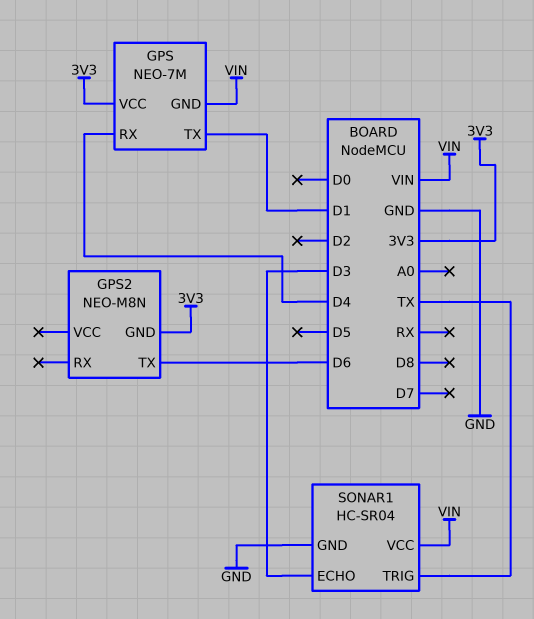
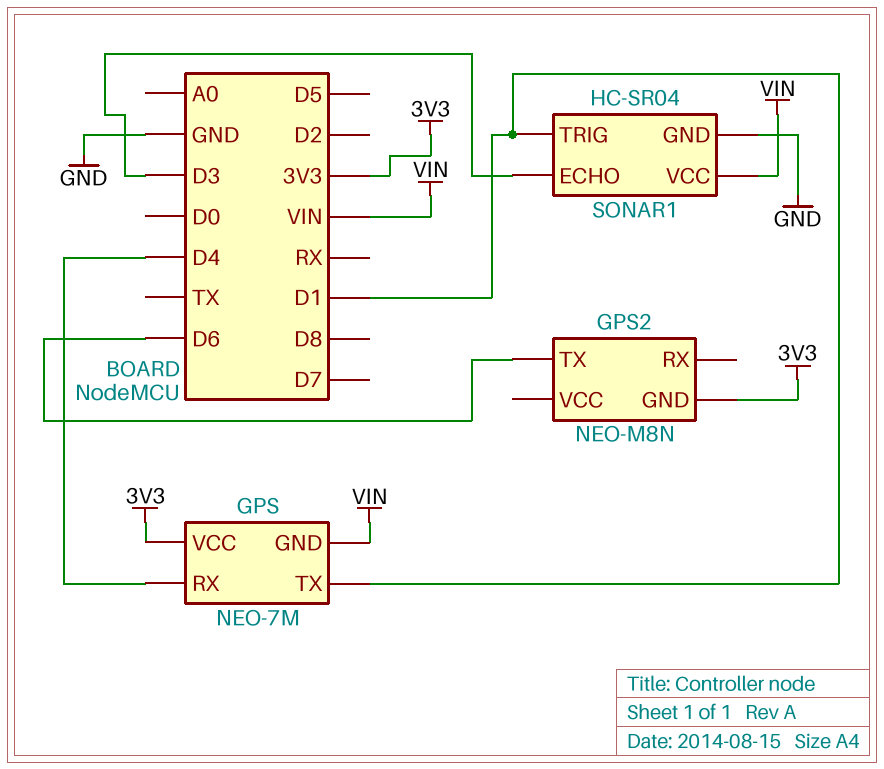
SONAR1 pin TRIG: TX -> D1

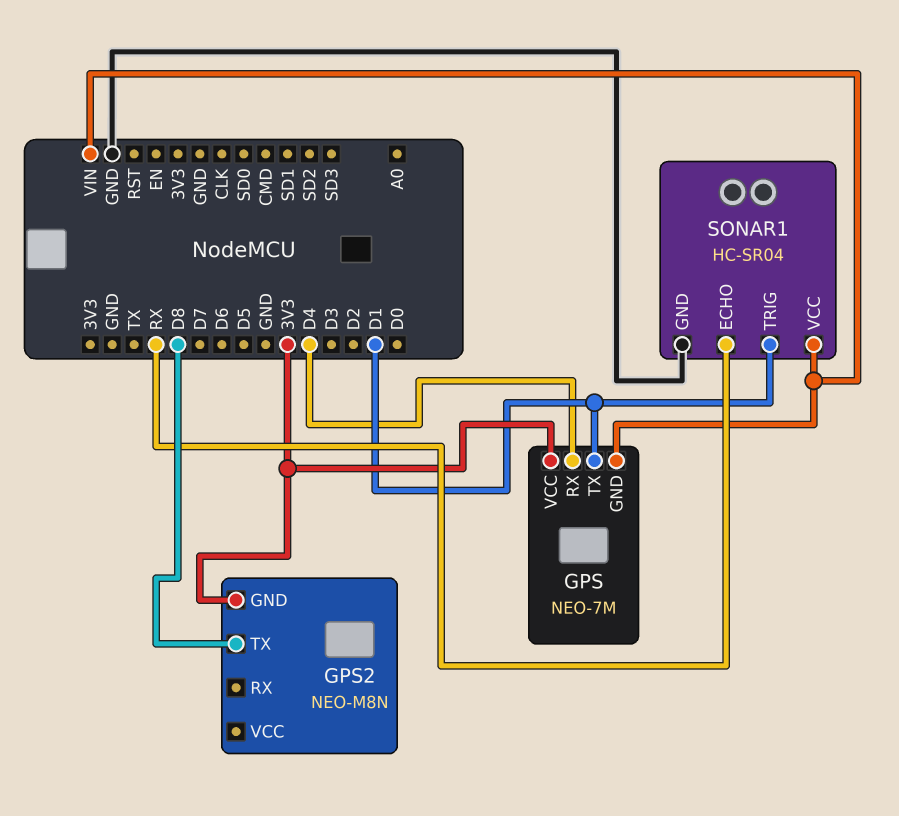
GPS2 pin TX: D6 -> D8
SONAR1 pin ECHO: D3 -> RX

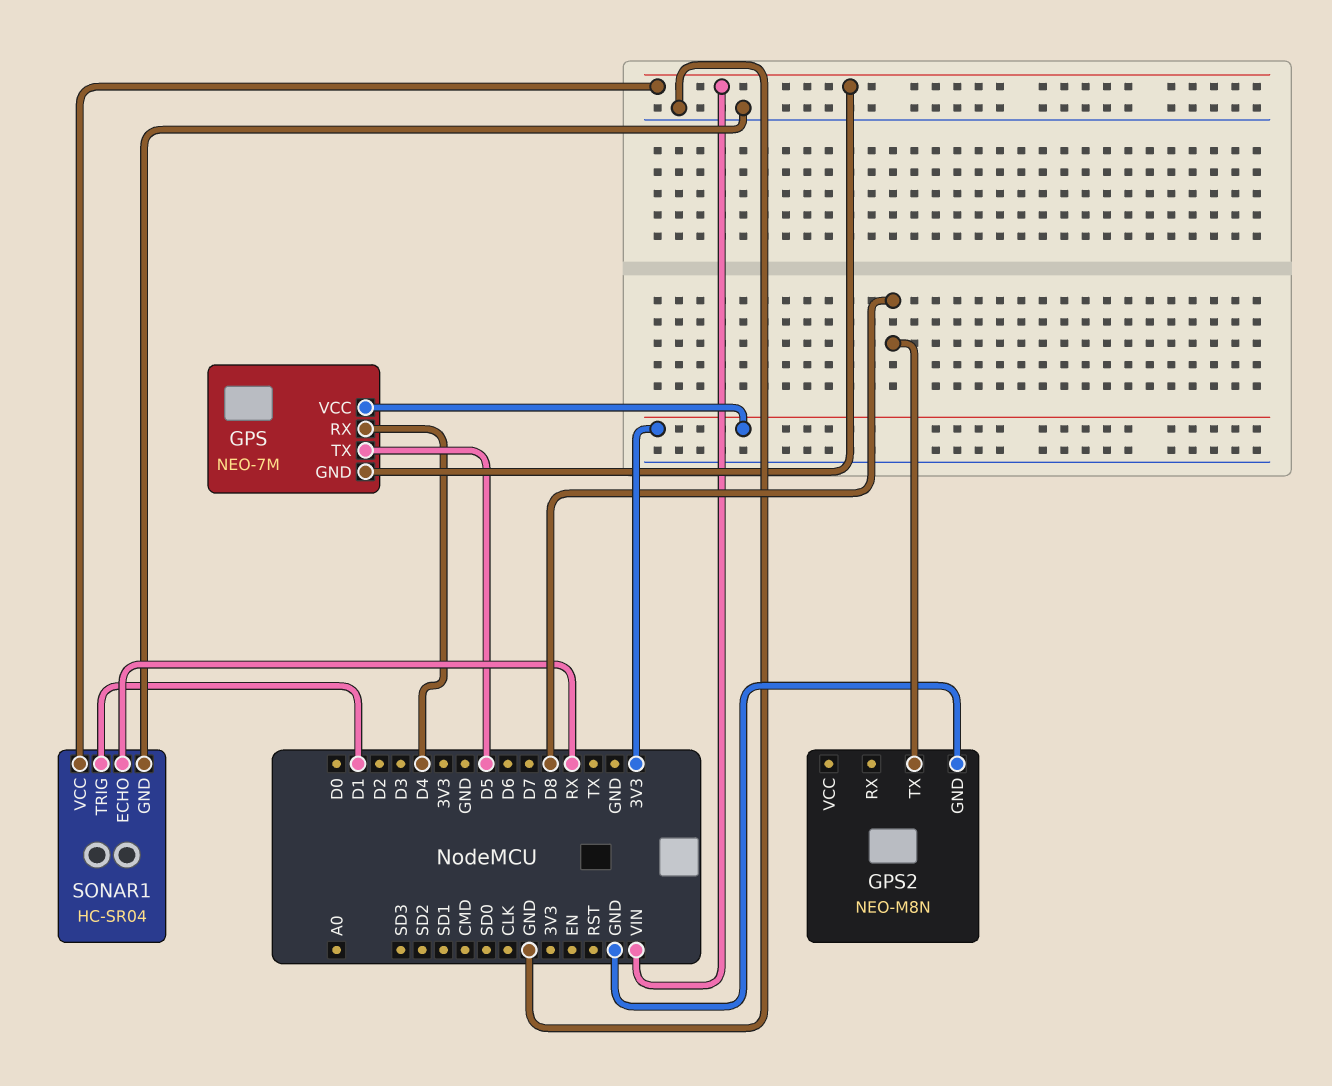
GPS pin TX: D1 -> D5
GPS2 pin GND: 3V3 -> GND

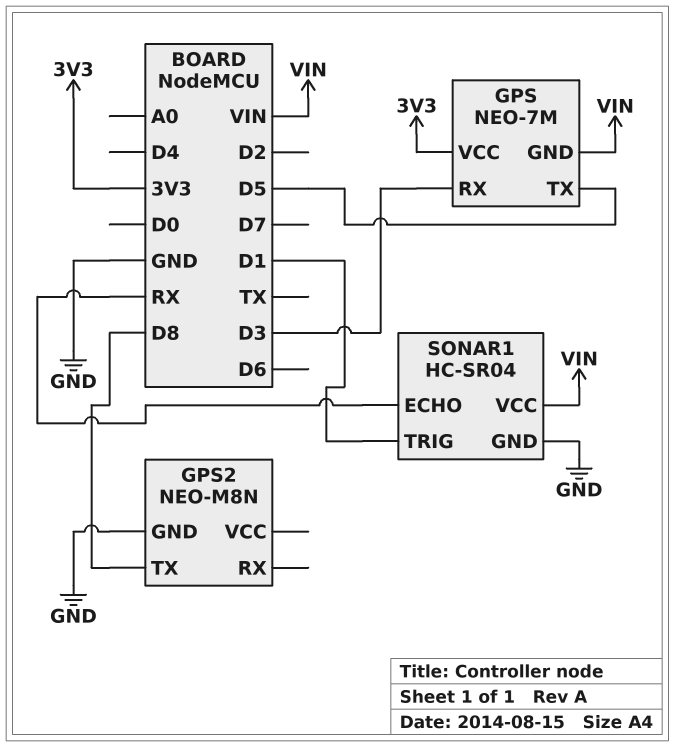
GPS pin RX: D4 -> D3

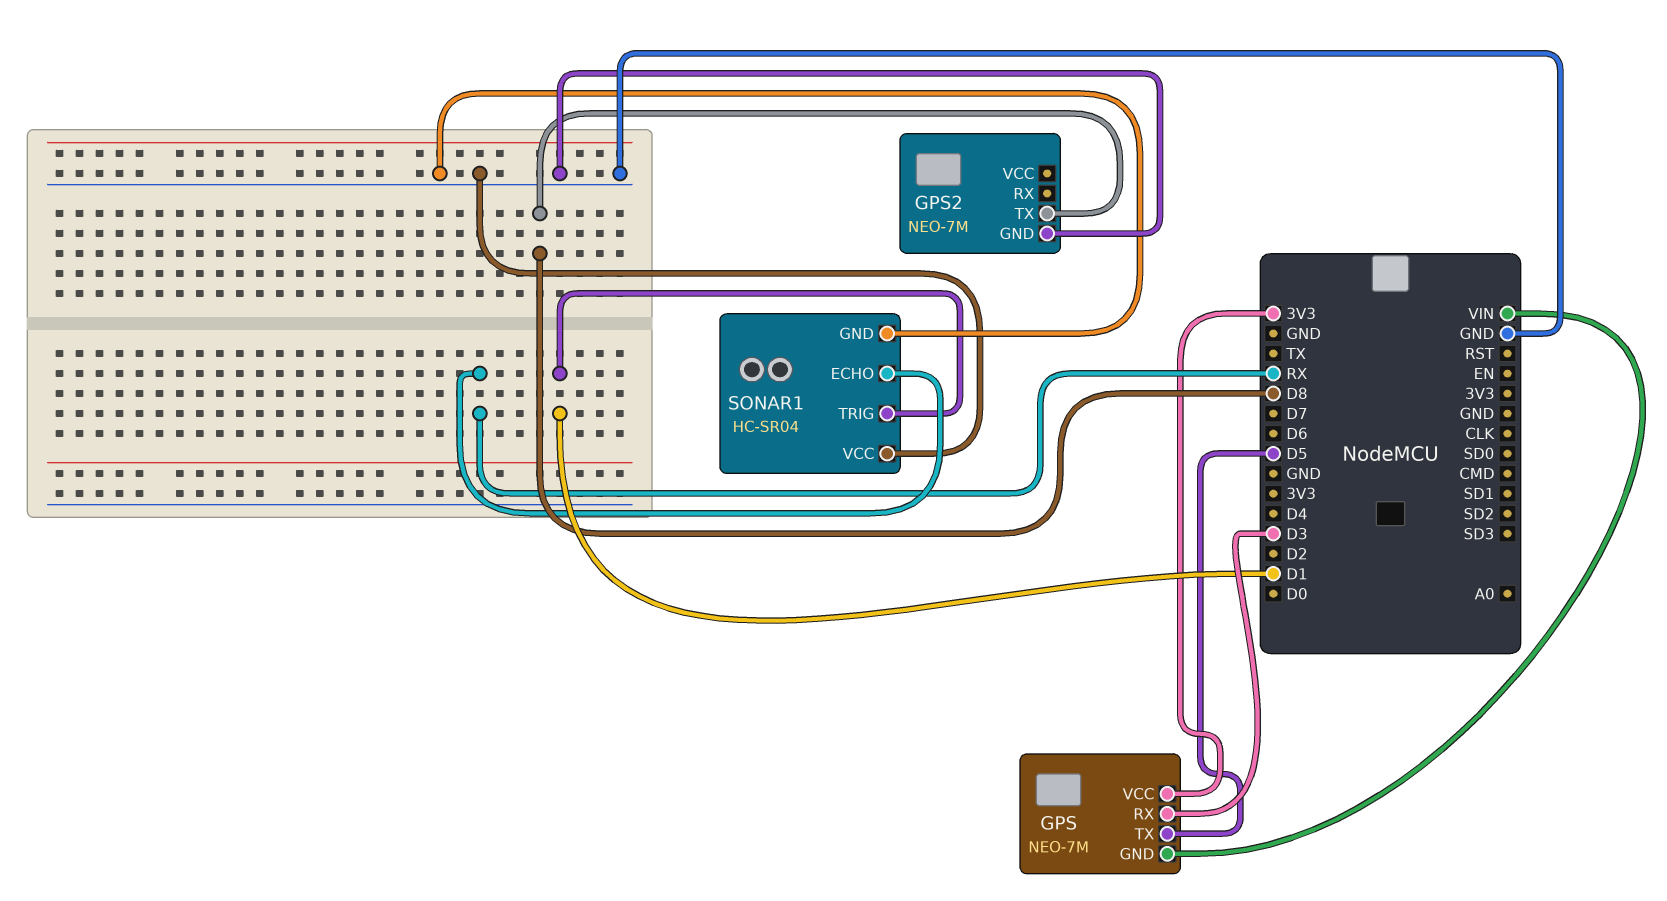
GPS2: NEO-M8N -> NEO-7M
SONAR1 pin VCC: VIN -> GND

